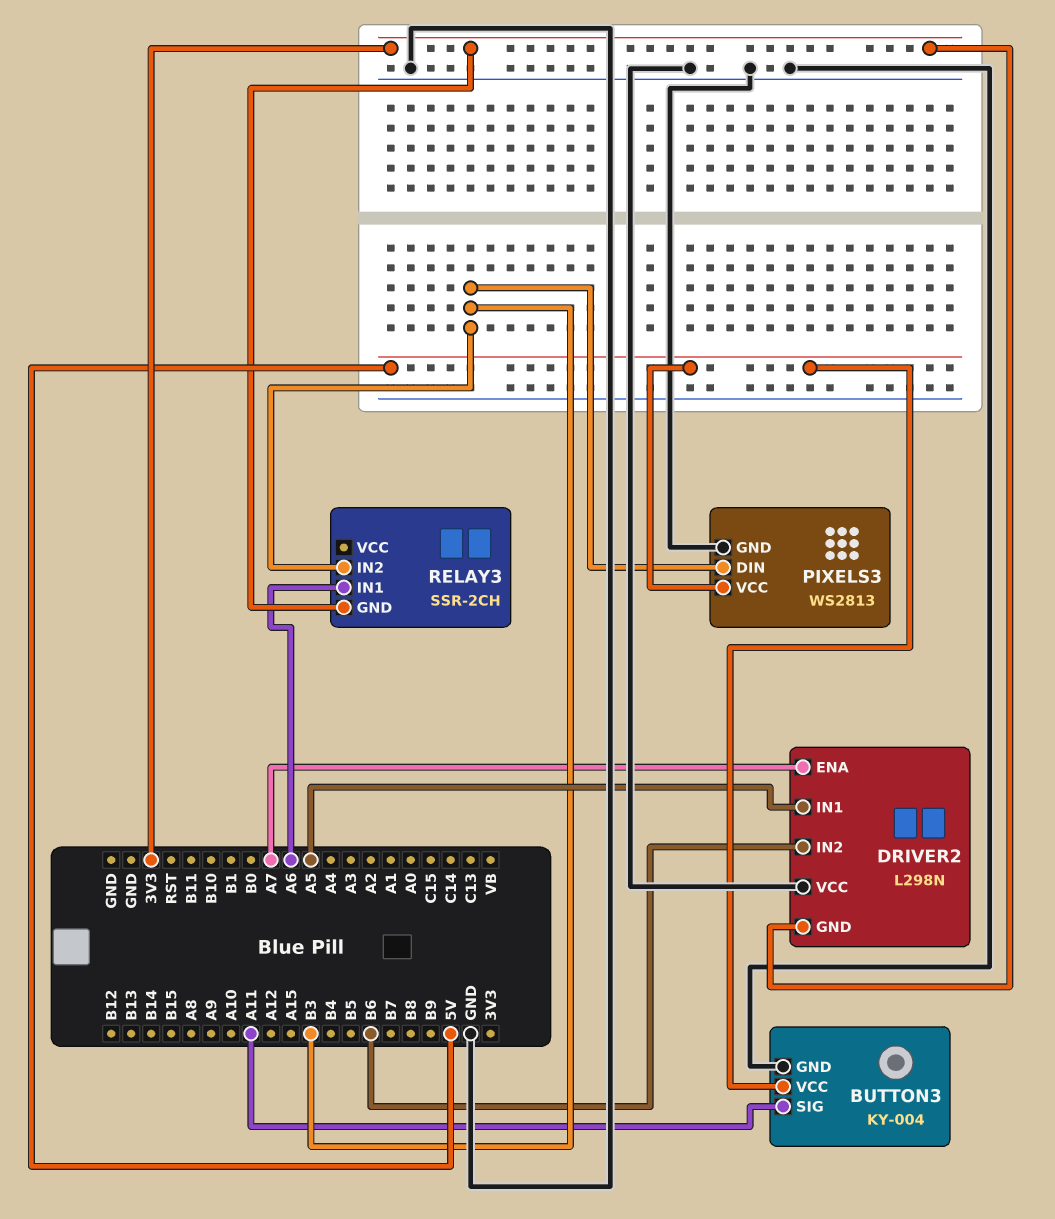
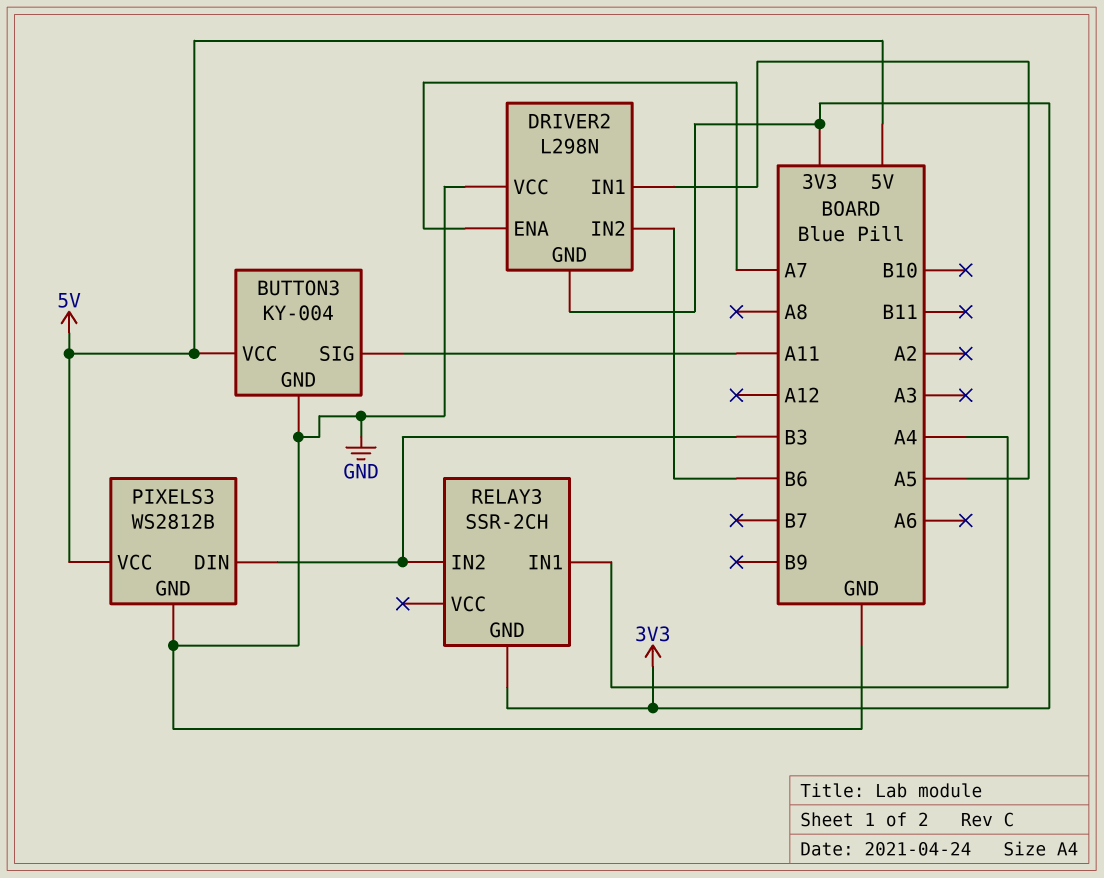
PIXELS3: WS2813 -> WS2812B
RELAY3 pin IN1: A6 -> A4

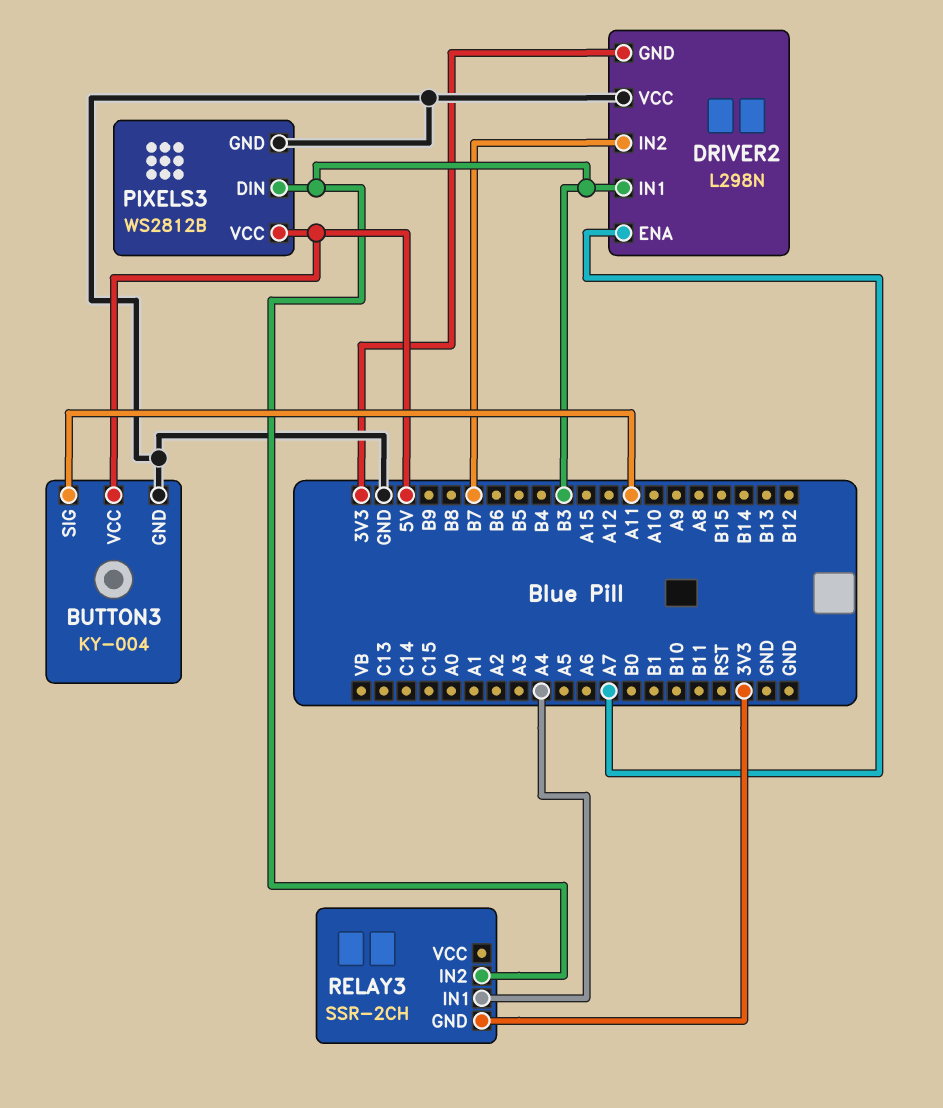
DRIVER2 pin IN1: A5 -> B3
DRIVER2 pin IN2: B6 -> B7

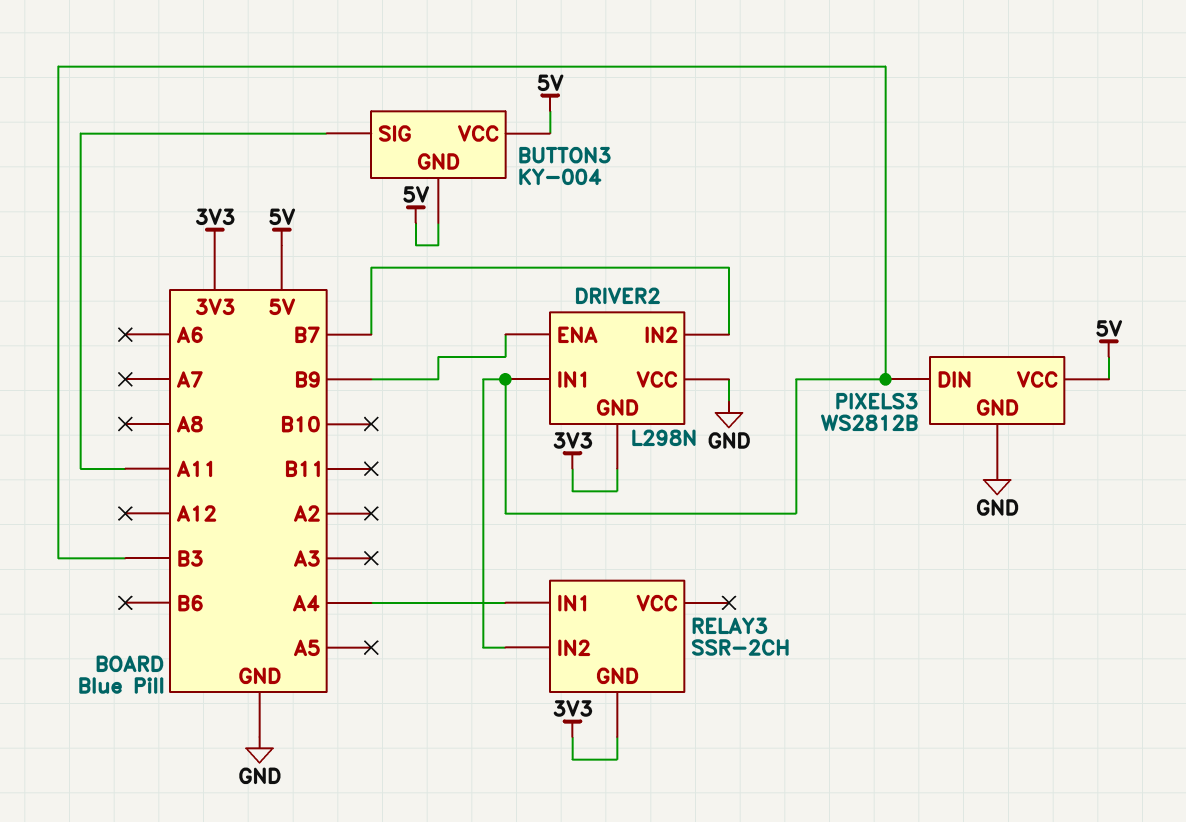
BUTTON3 pin GND: GND -> 5V
DRIVER2 pin ENA: A7 -> B9

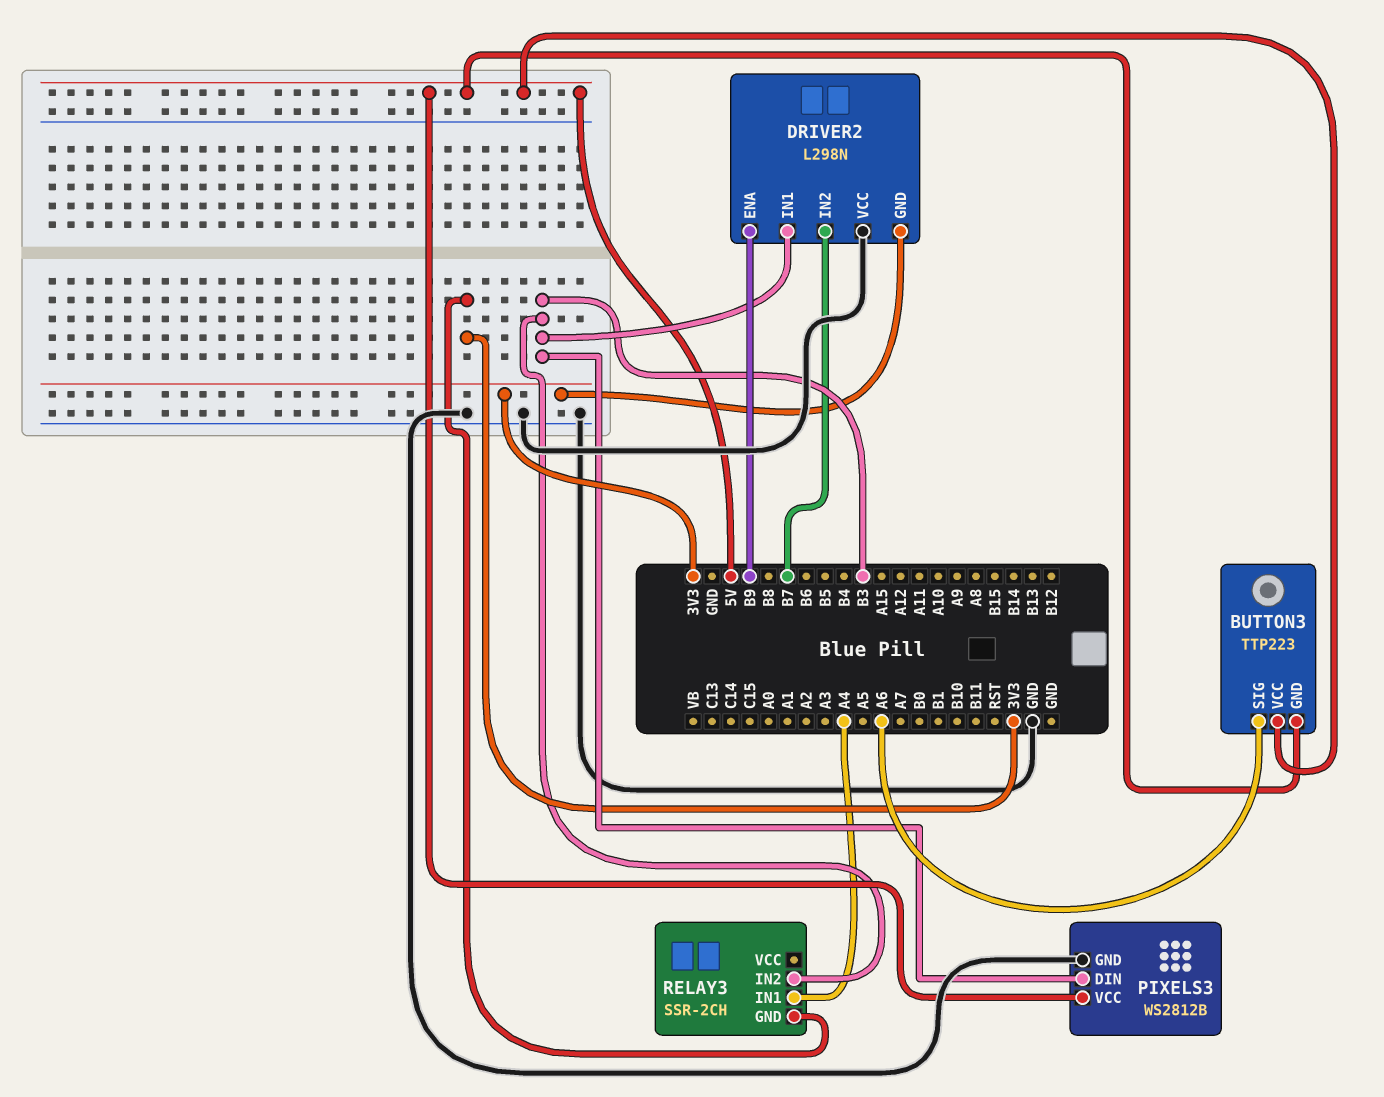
BUTTON3: KY-004 -> TTP223
BUTTON3 pin SIG: A11 -> A6

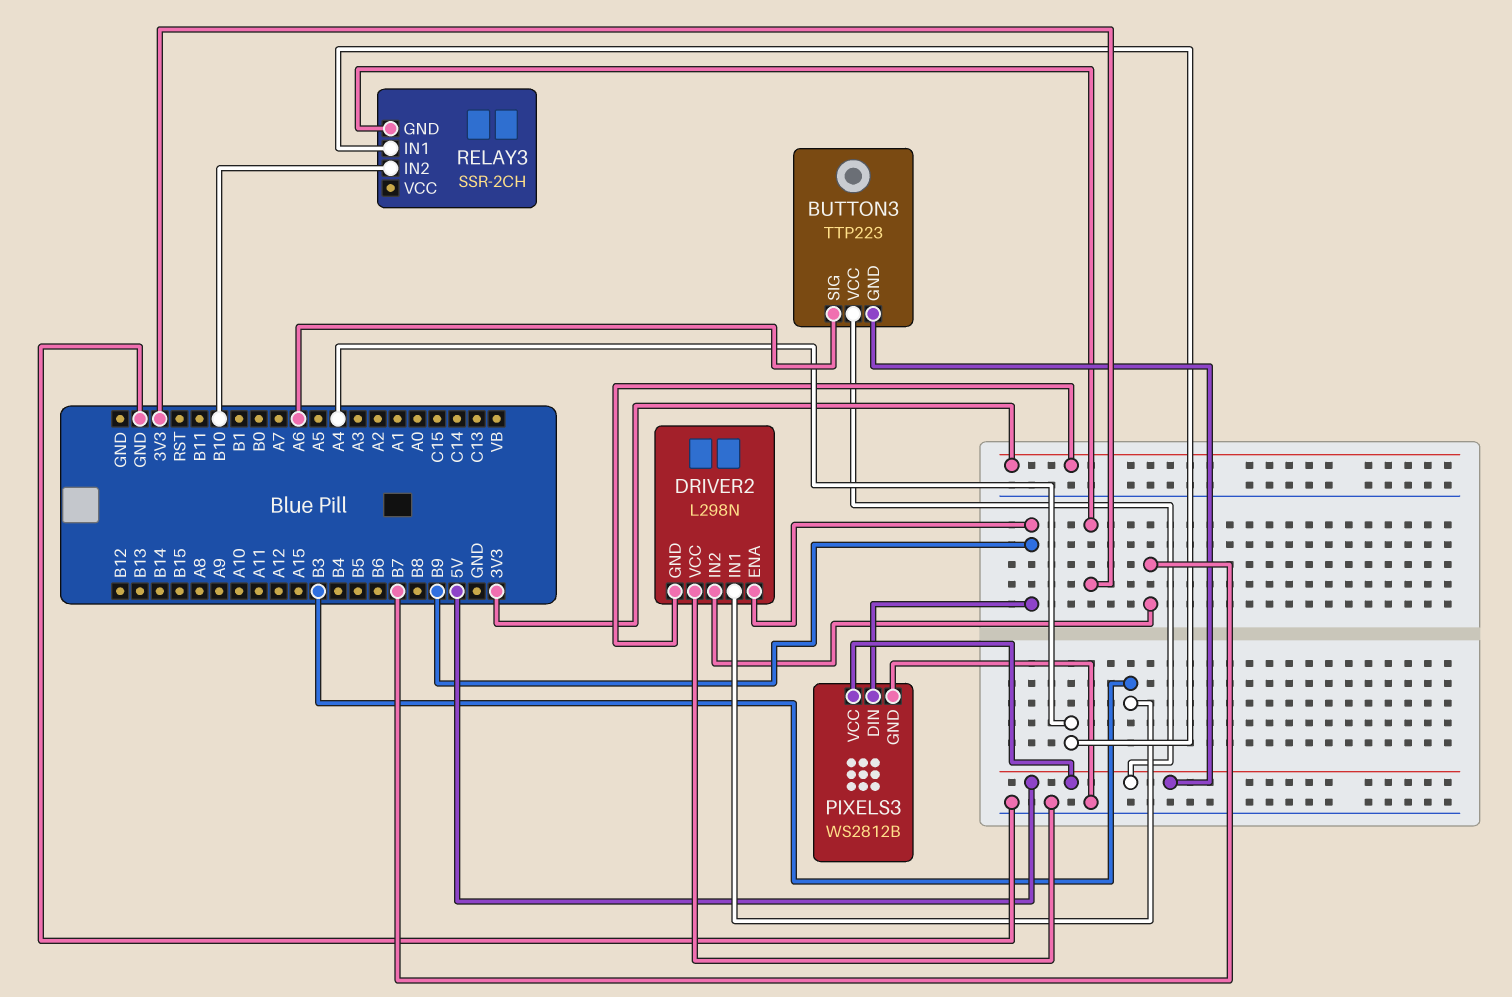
PIXELS3 pin DIN: B3 -> B9
RELAY3 pin IN2: B3 -> B10

